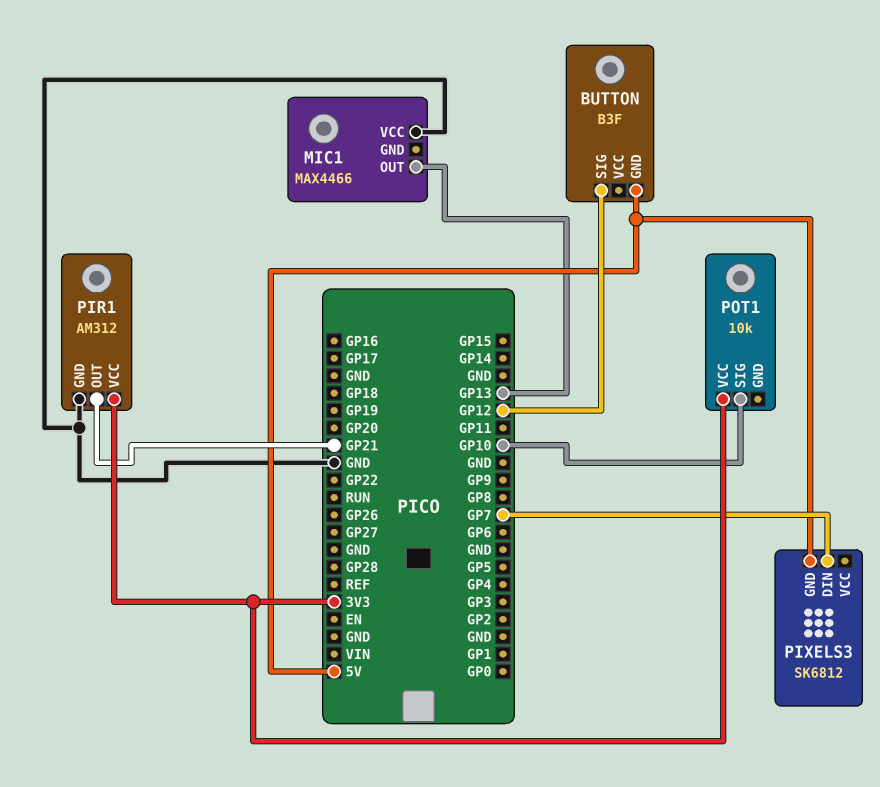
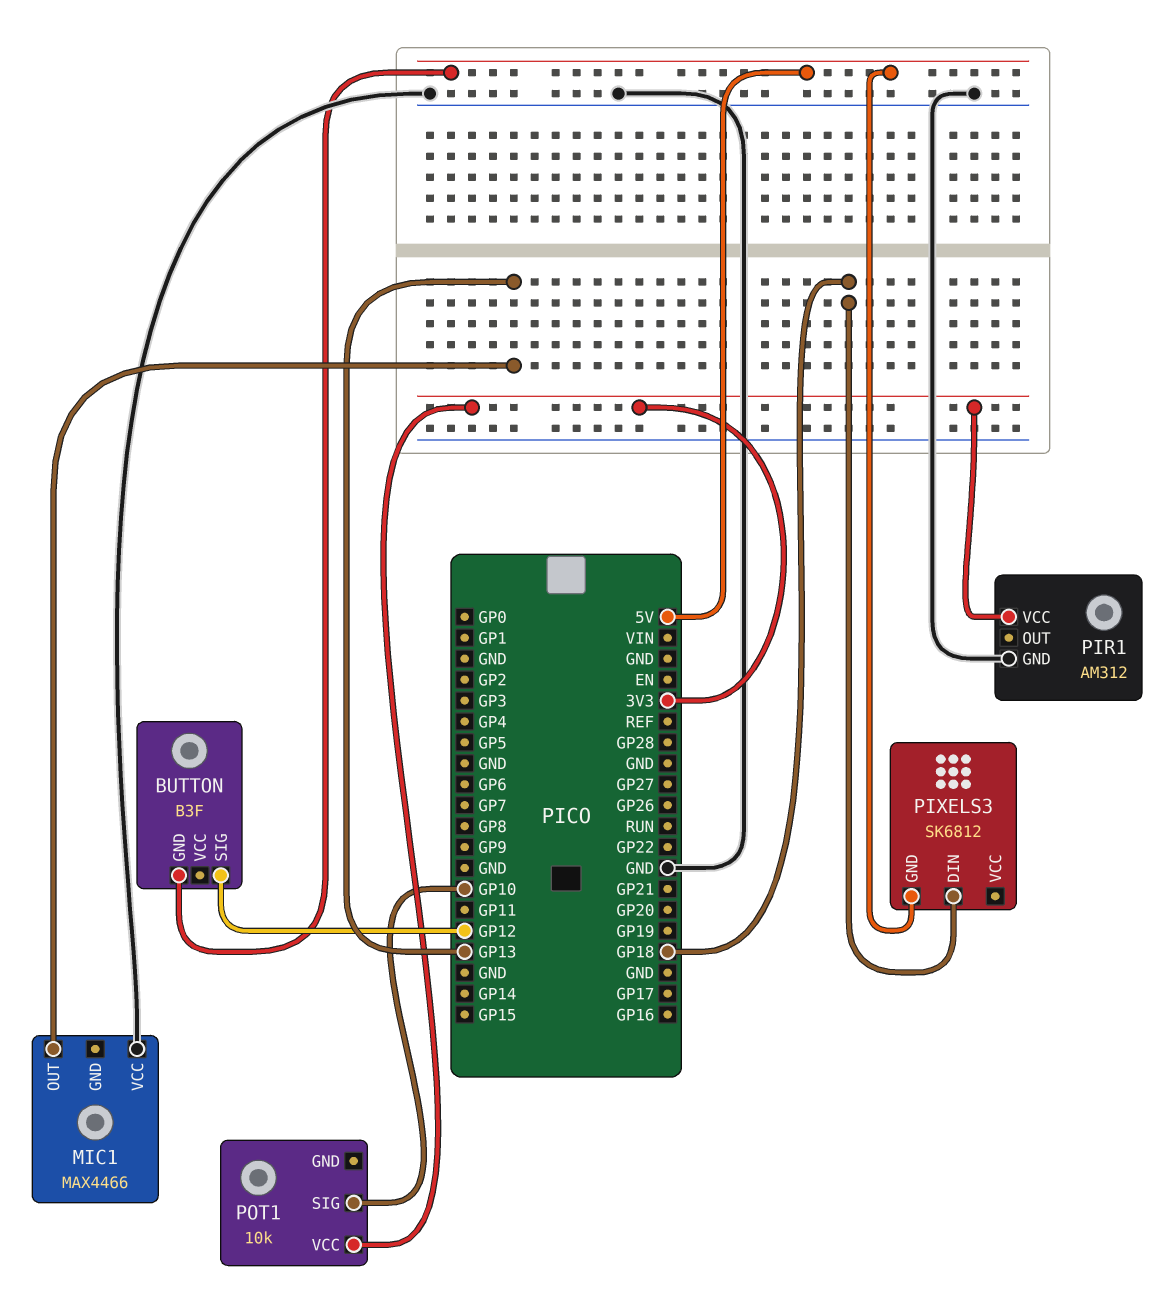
PIR1 pin OUT: GP21 -> none
PIXELS3 pin DIN: GP7 -> GP18

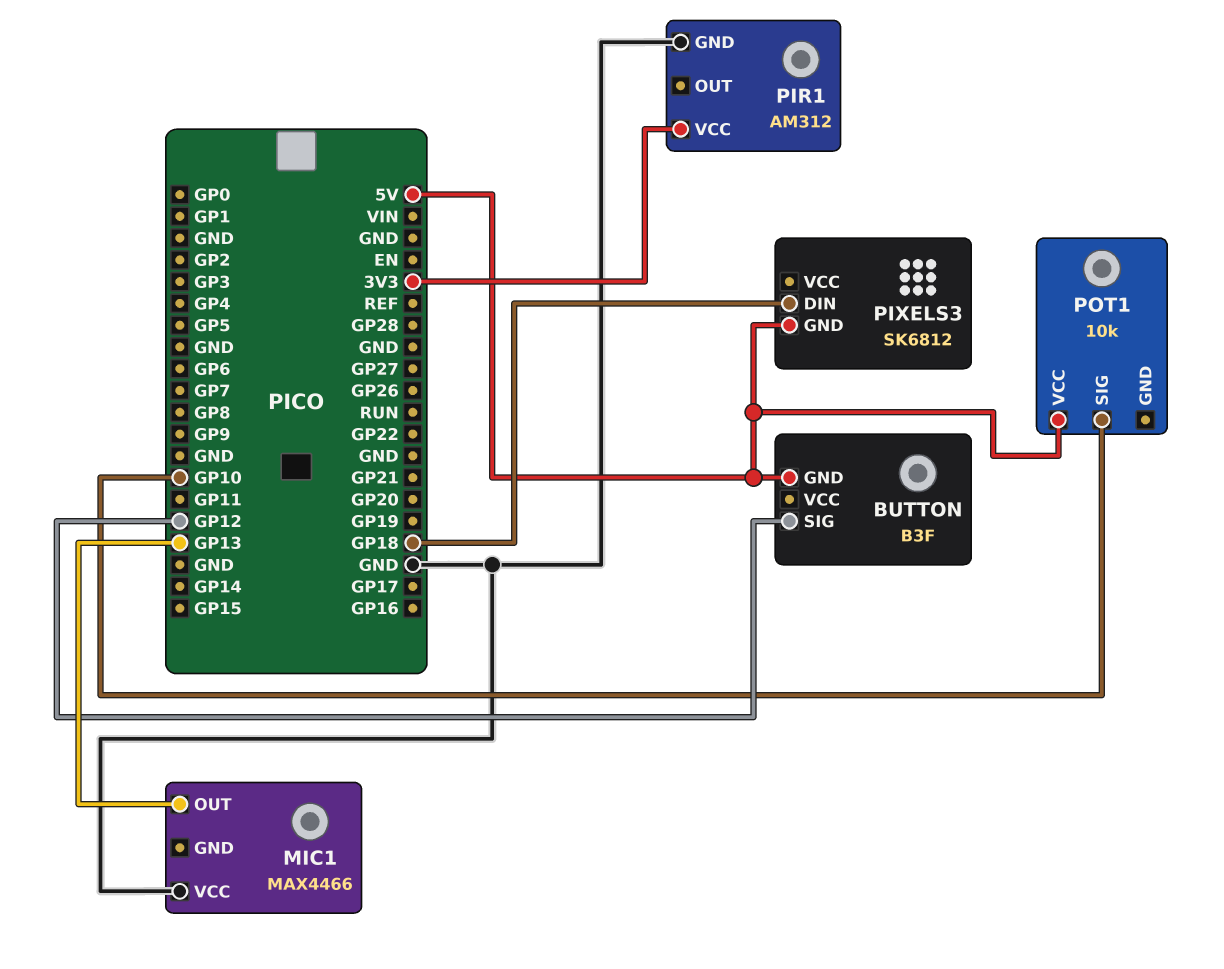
POT1 pin VCC: 3V3 -> 5V

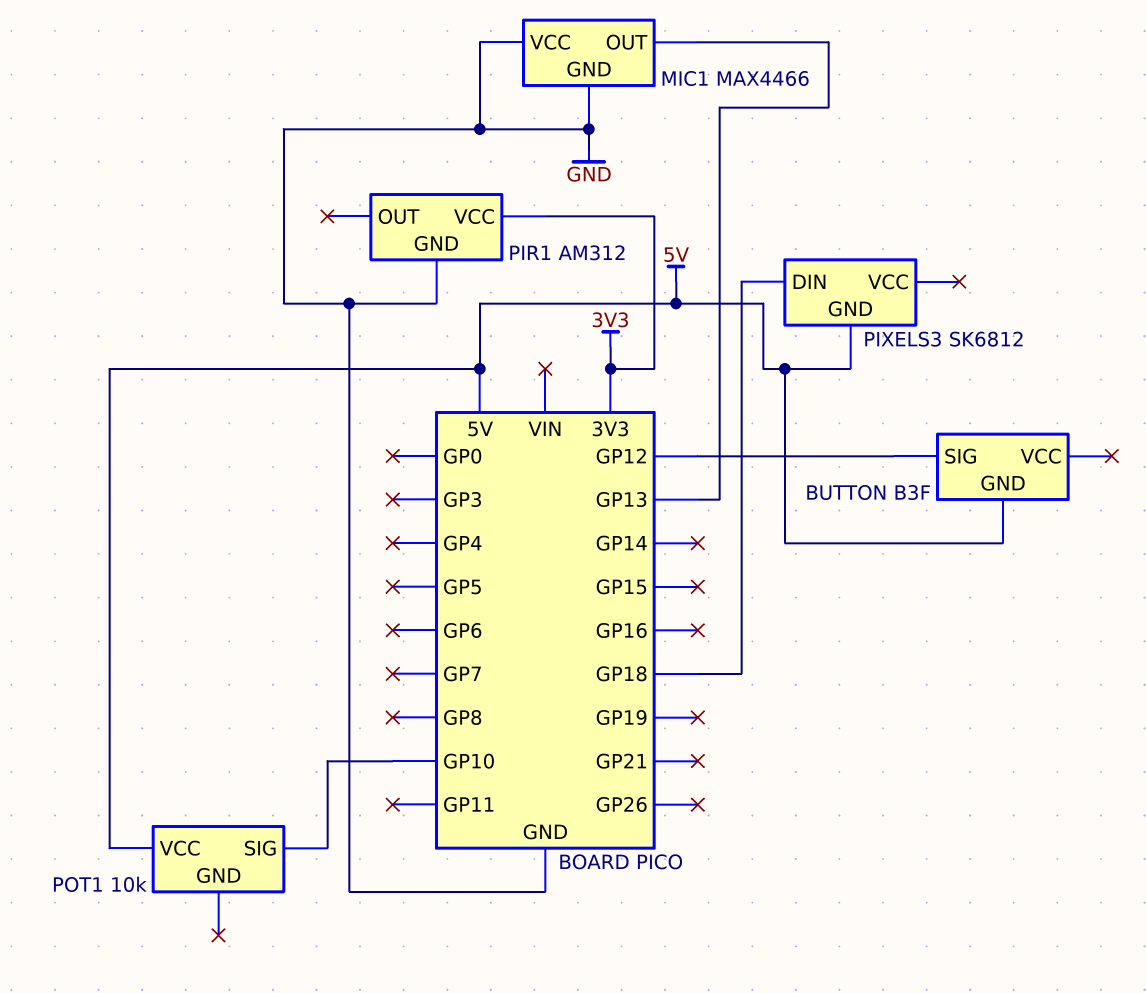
MIC1 pin GND: none -> GND

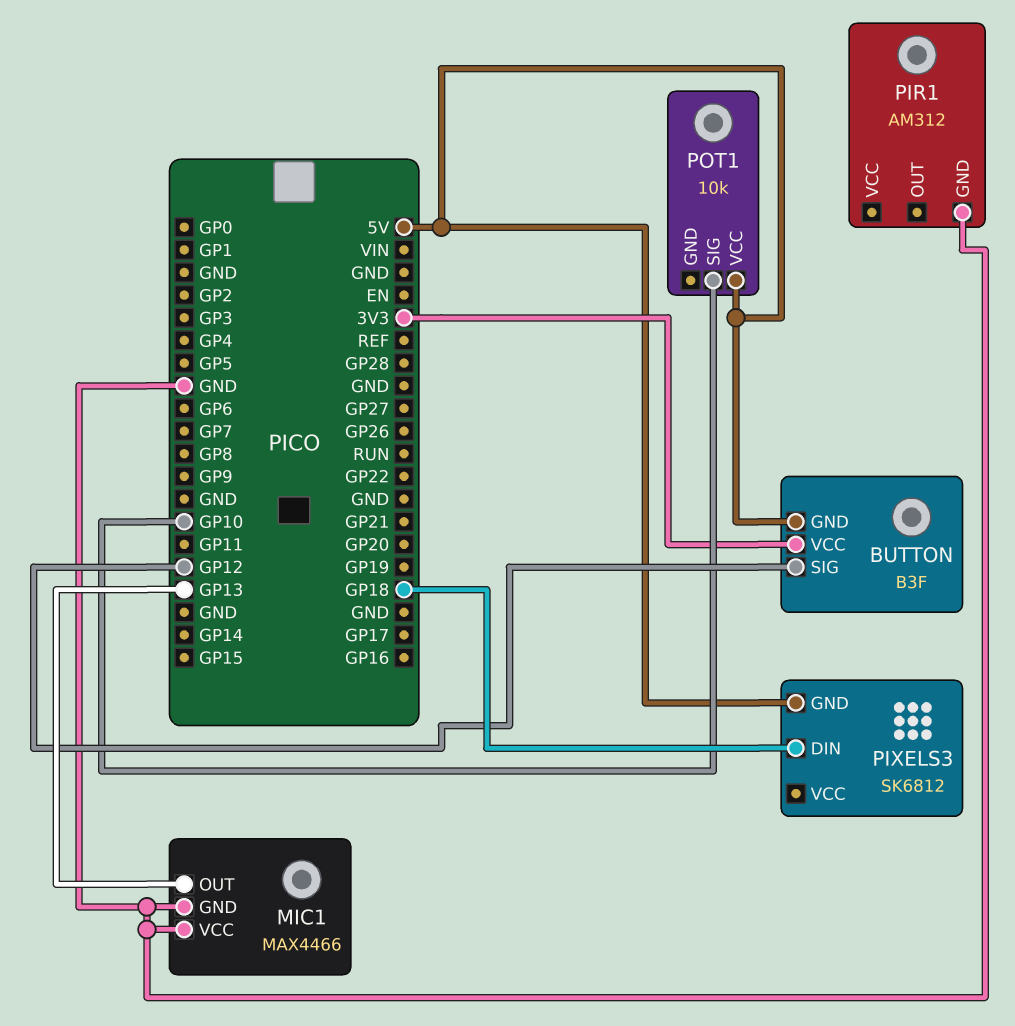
BUTTON pin VCC: none -> 3V3
PIR1 pin VCC: 3V3 -> none

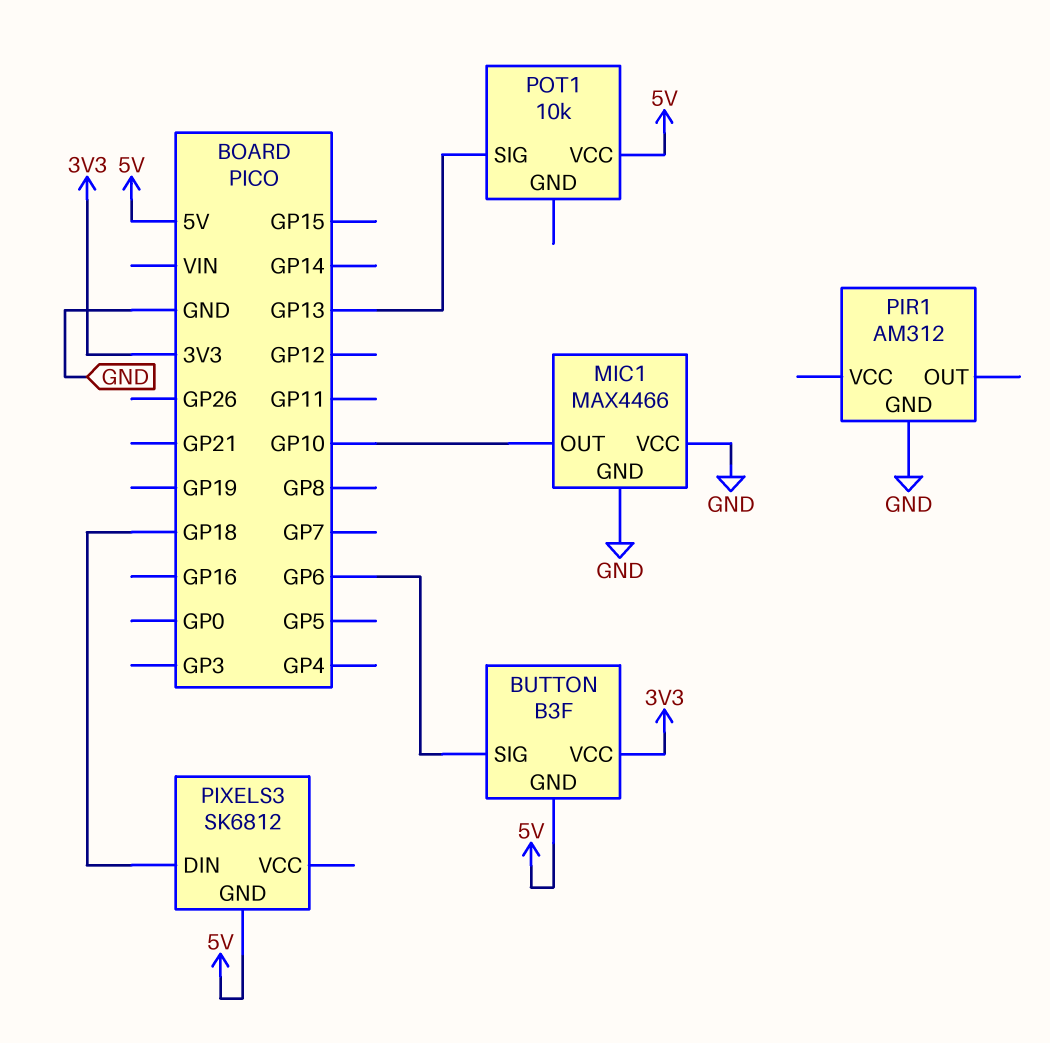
BUTTON pin SIG: GP12 -> GP6
MIC1 pin OUT: GP13 -> GP10
POT1 pin SIG: GP10 -> GP13

